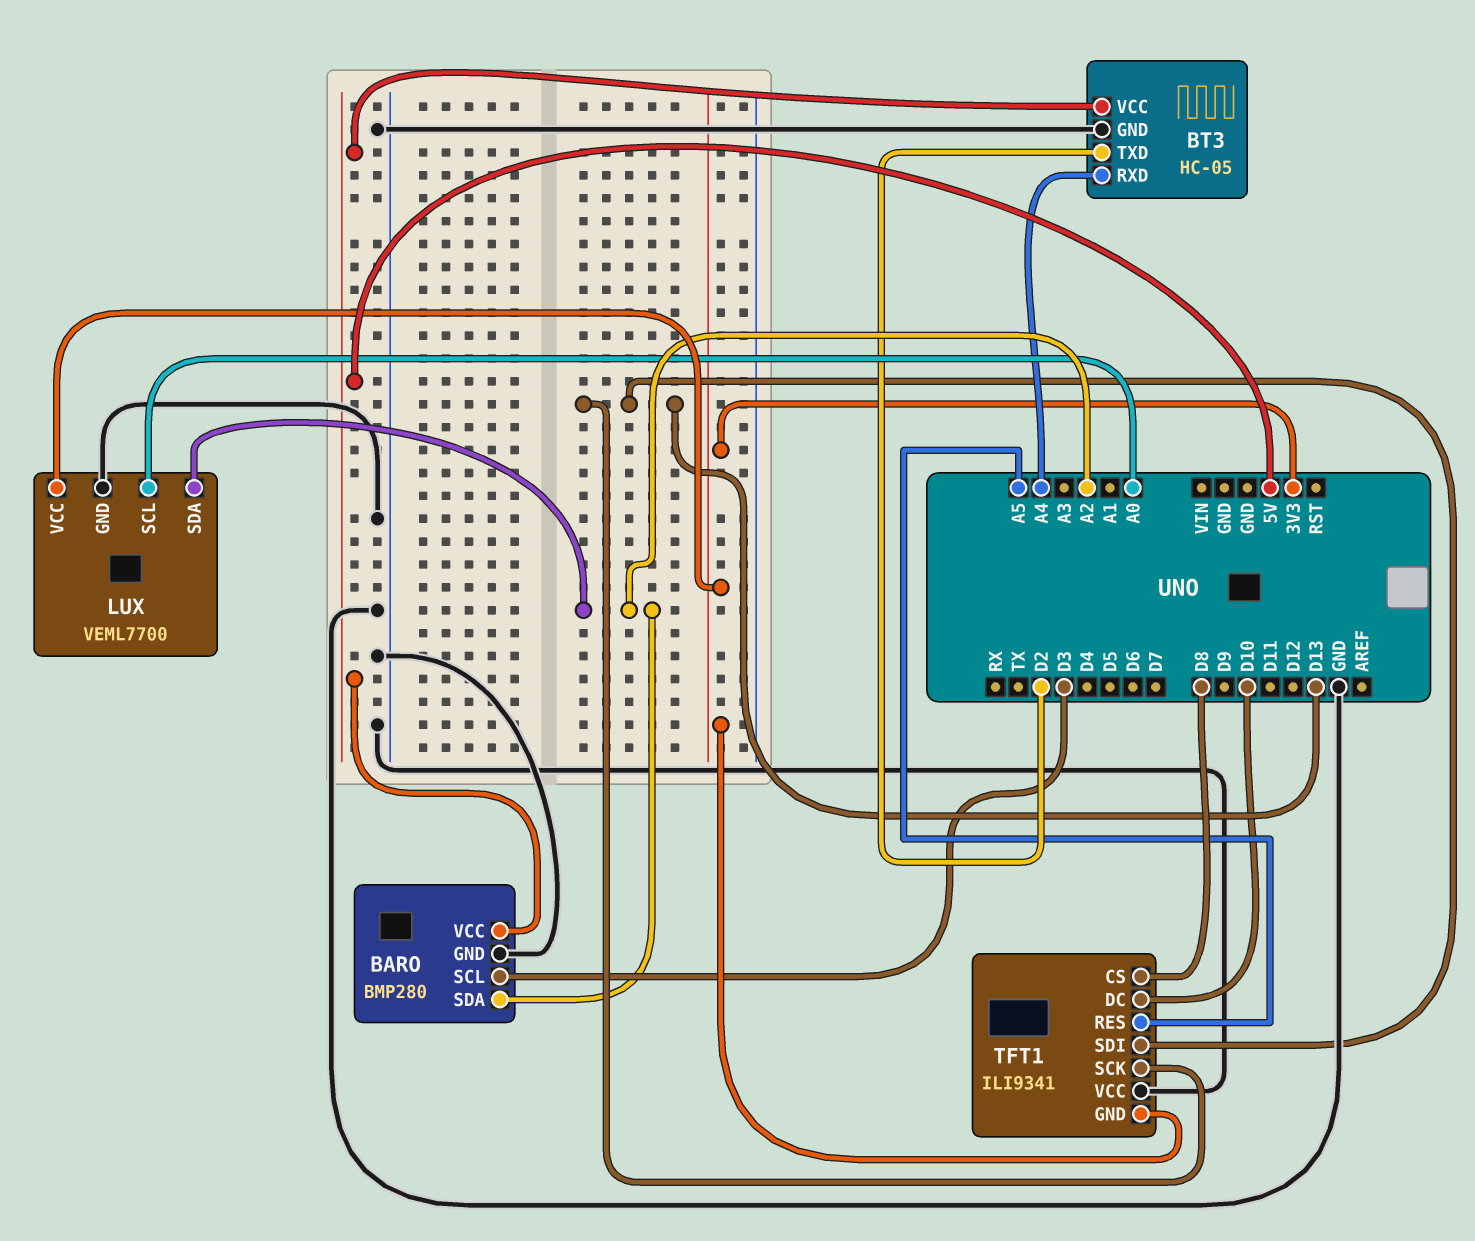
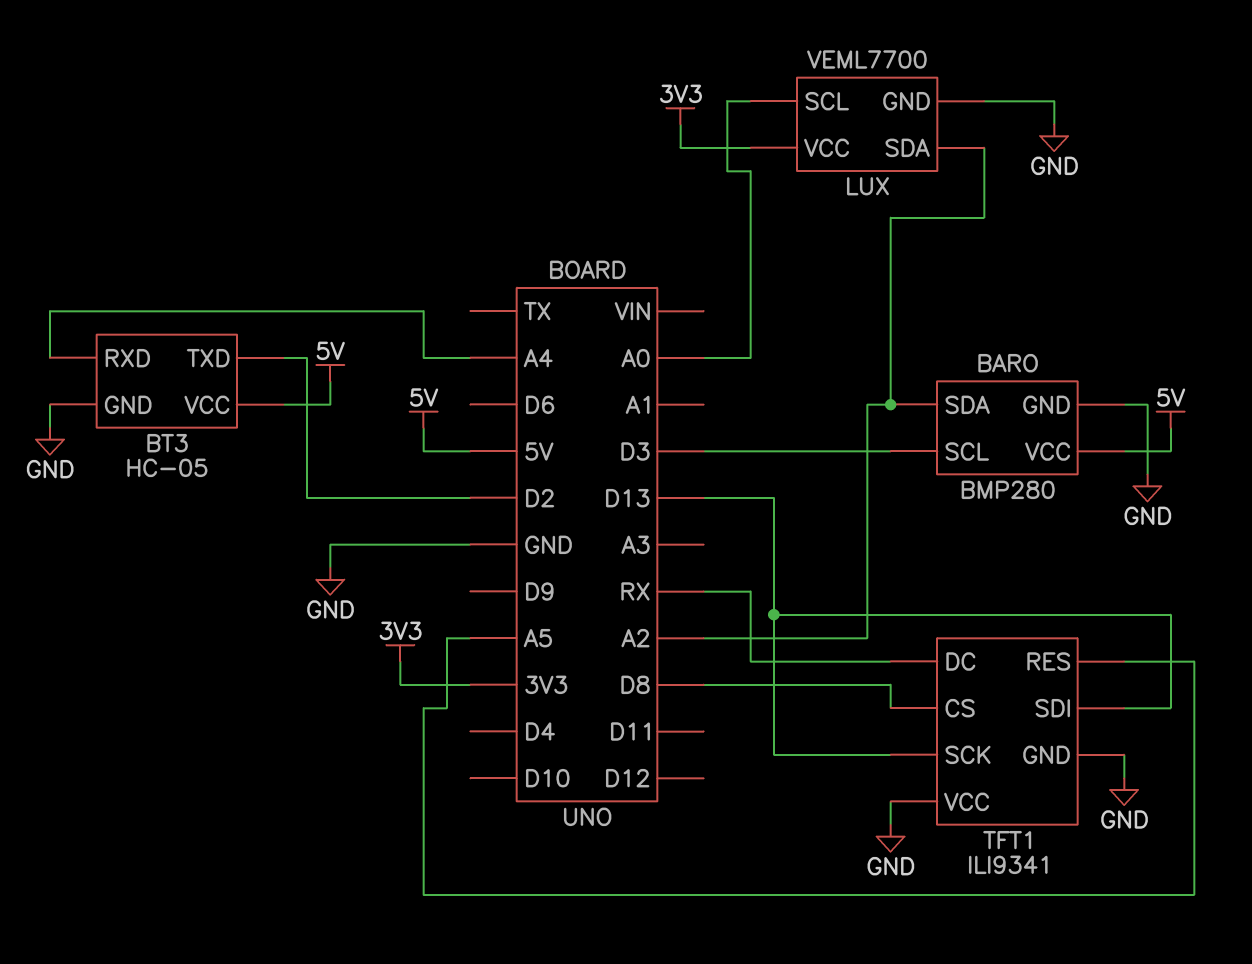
TFT1 pin DC: D10 -> RX
TFT1 pin GND: 3V3 -> GND

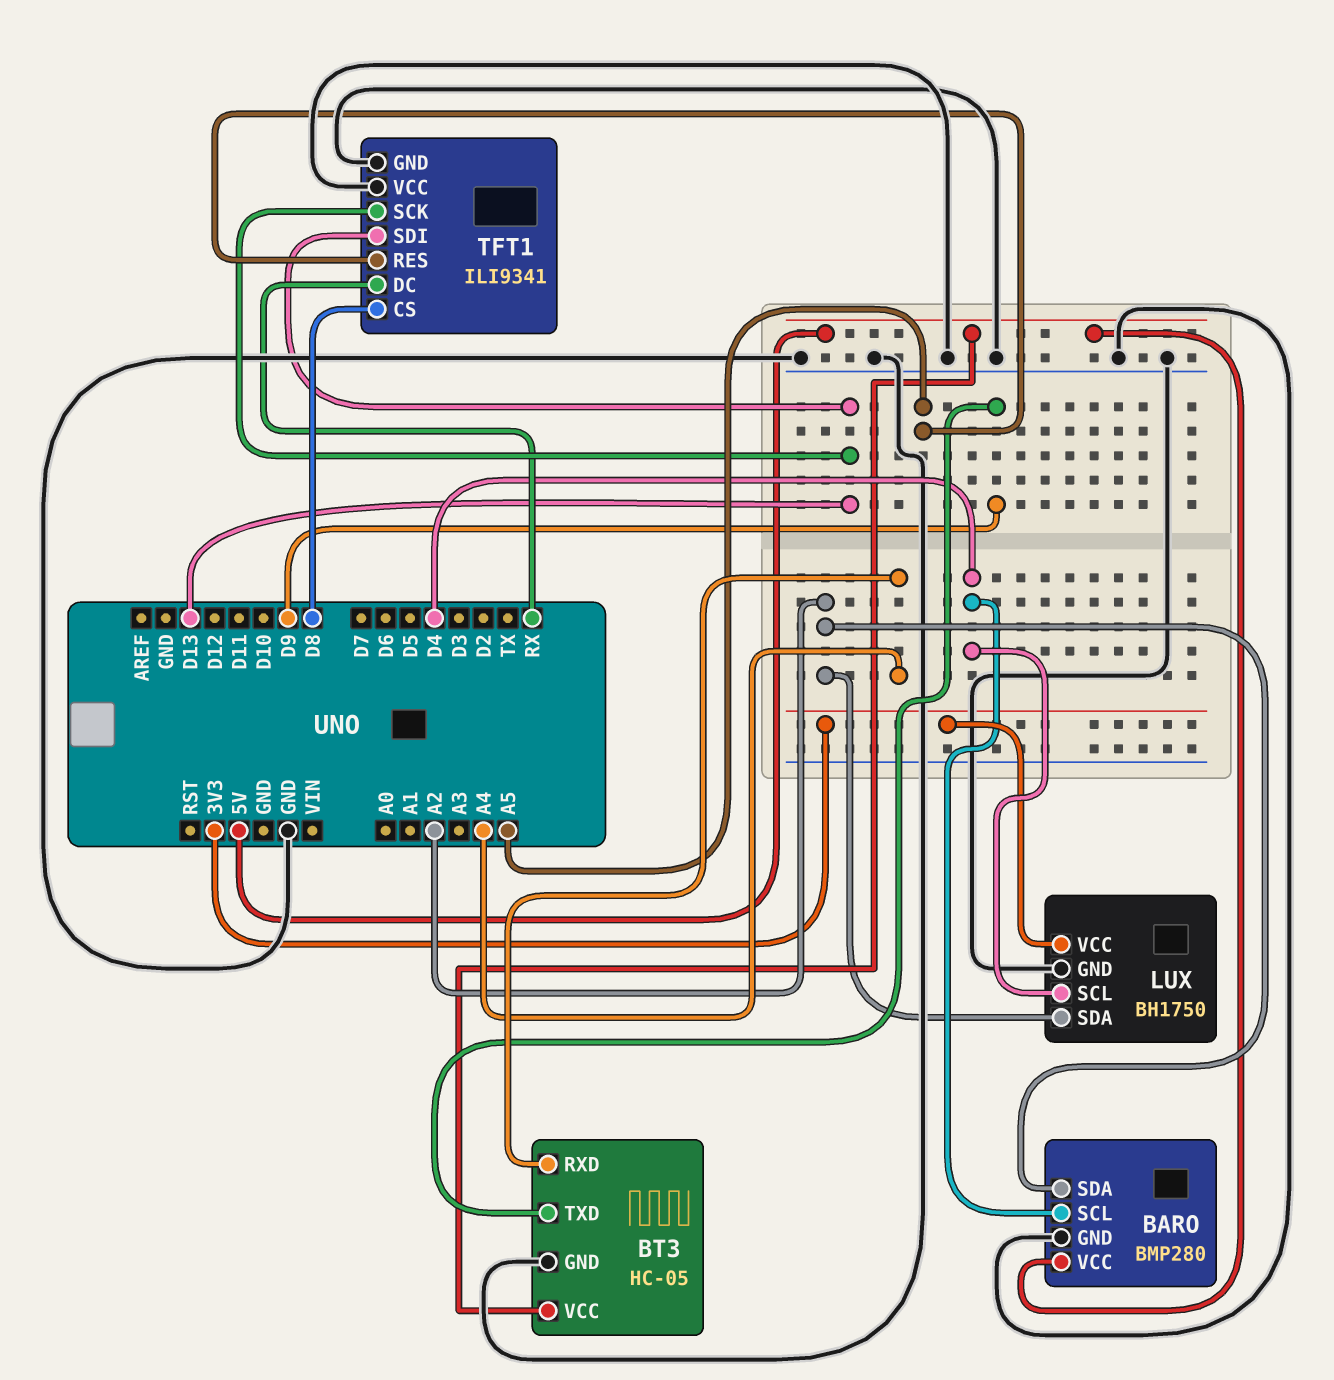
BARO pin SCL: D3 -> D4
BT3 pin TXD: D2 -> D9
LUX: VEML7700 -> BH1750
LUX pin SCL: A0 -> D4

